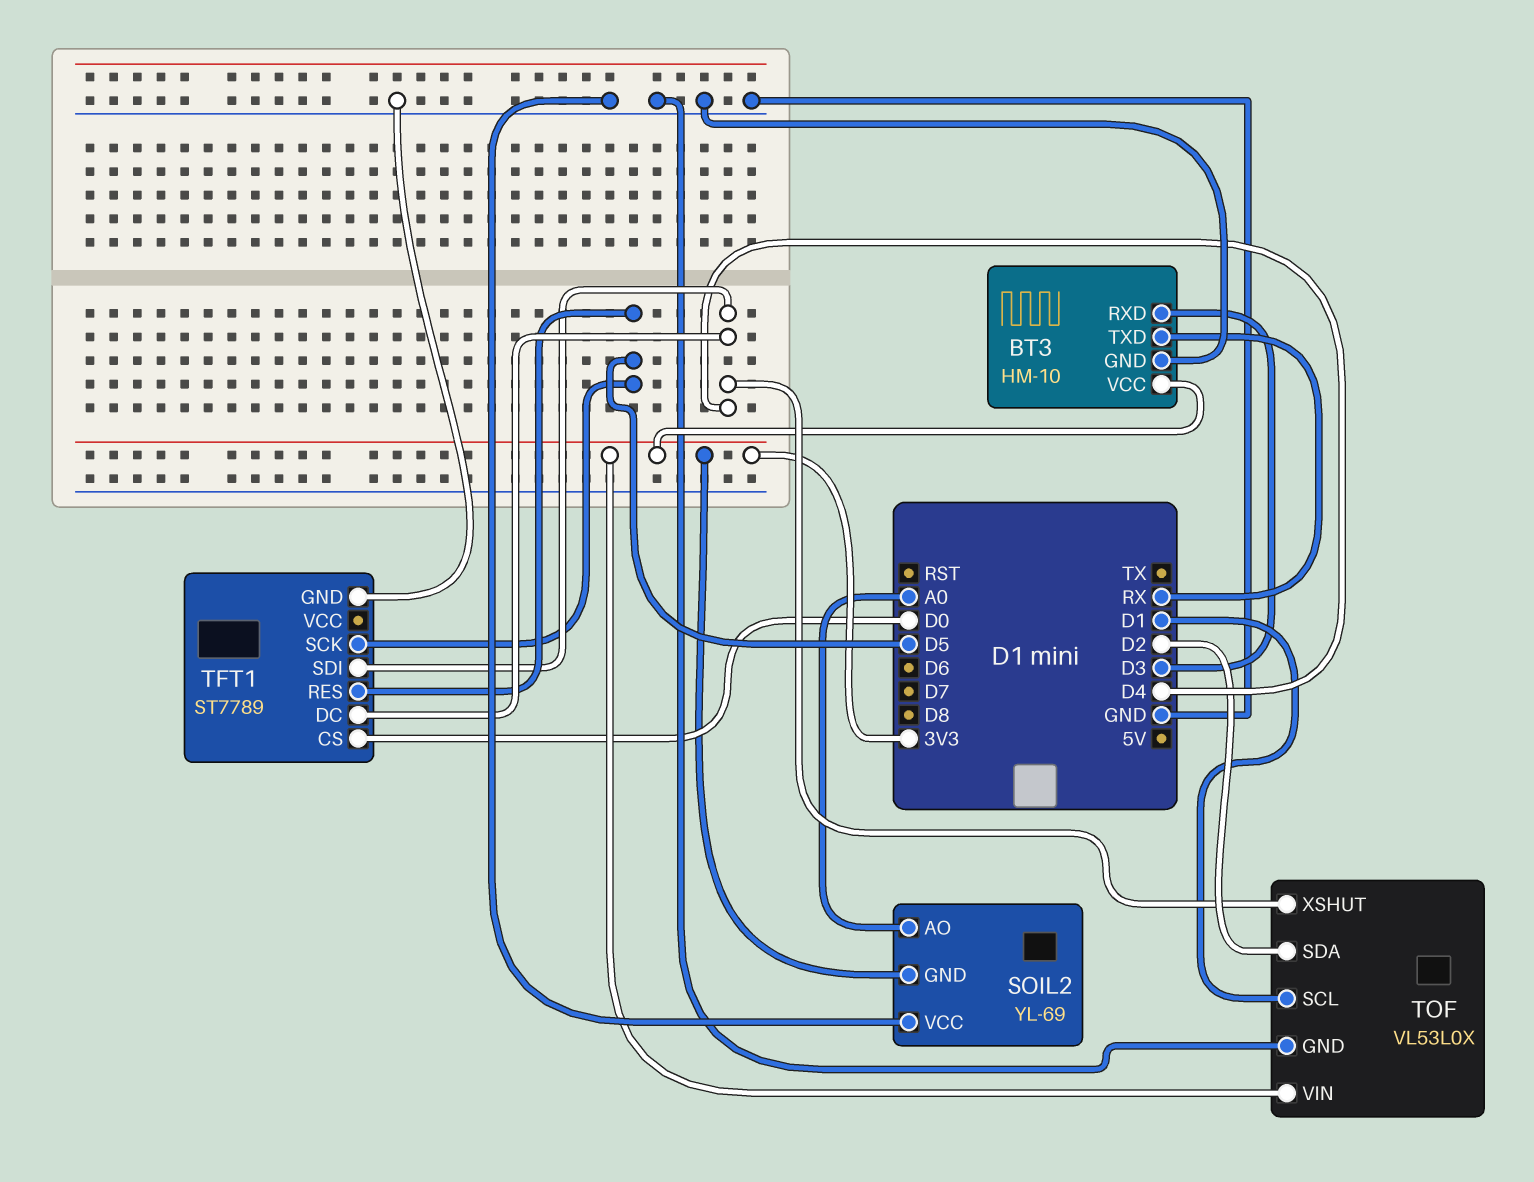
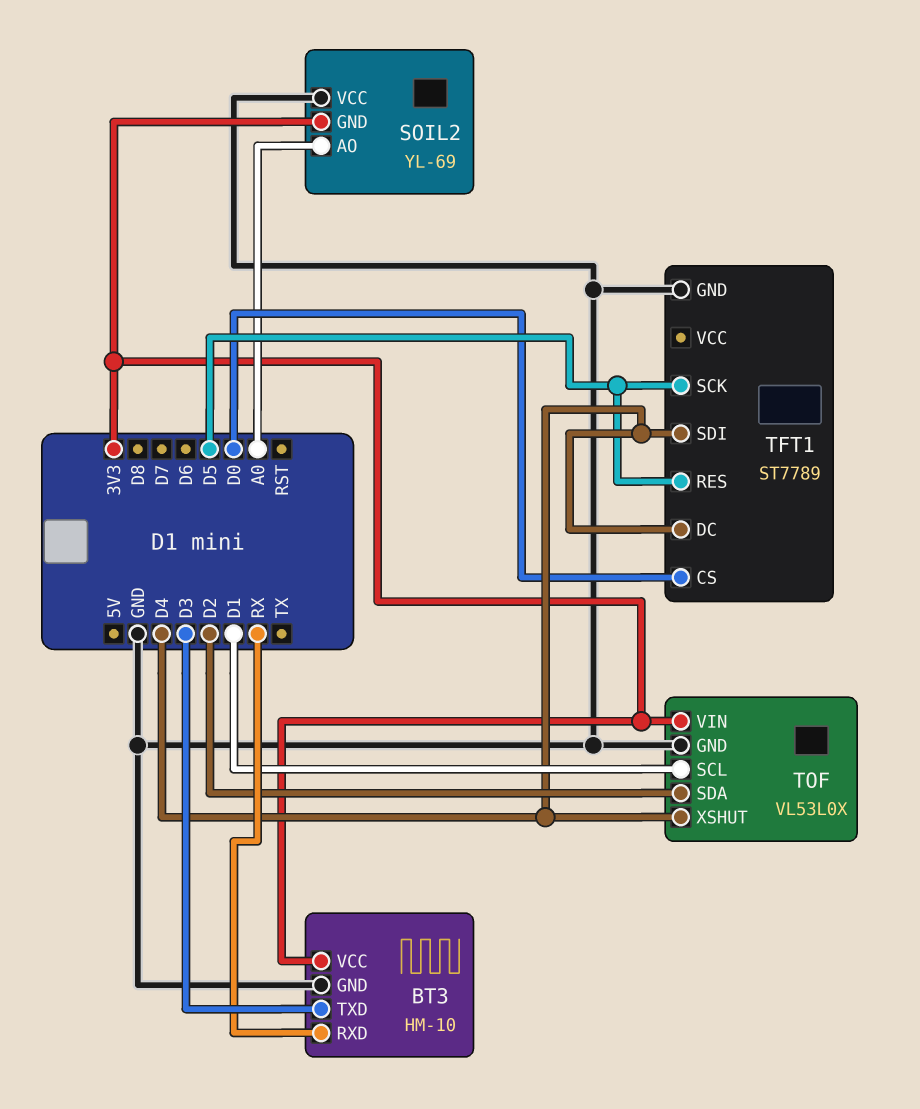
BT3 pin RXD: D3 -> RX
BT3 pin TXD: RX -> D3

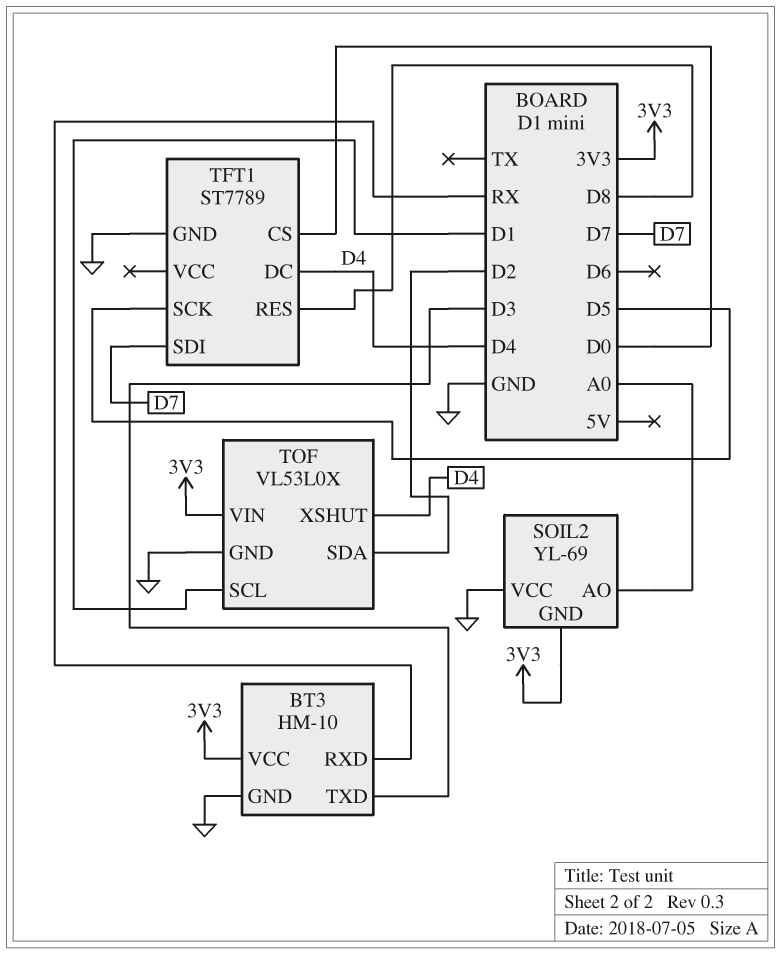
TFT1 pin RES: D5 -> D8
TFT1 pin SDI: D4 -> D7

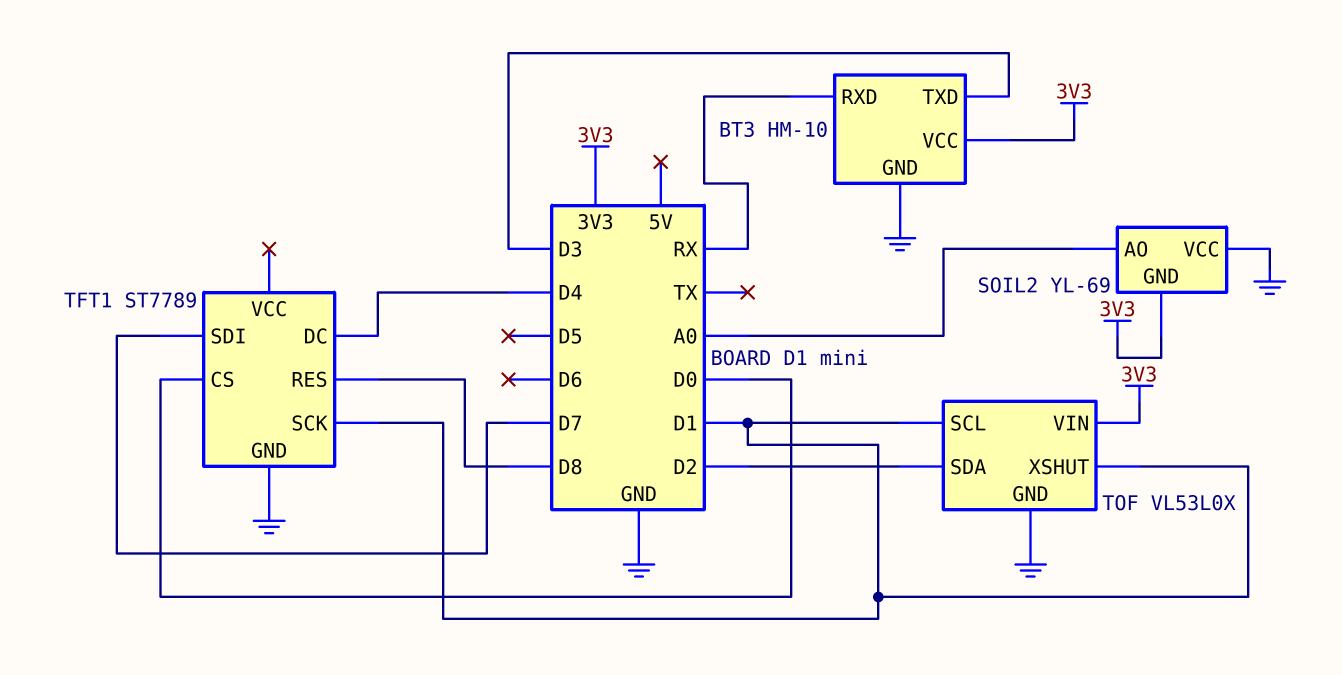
TFT1 pin SCK: D5 -> D1
TOF pin XSHUT: D4 -> D1

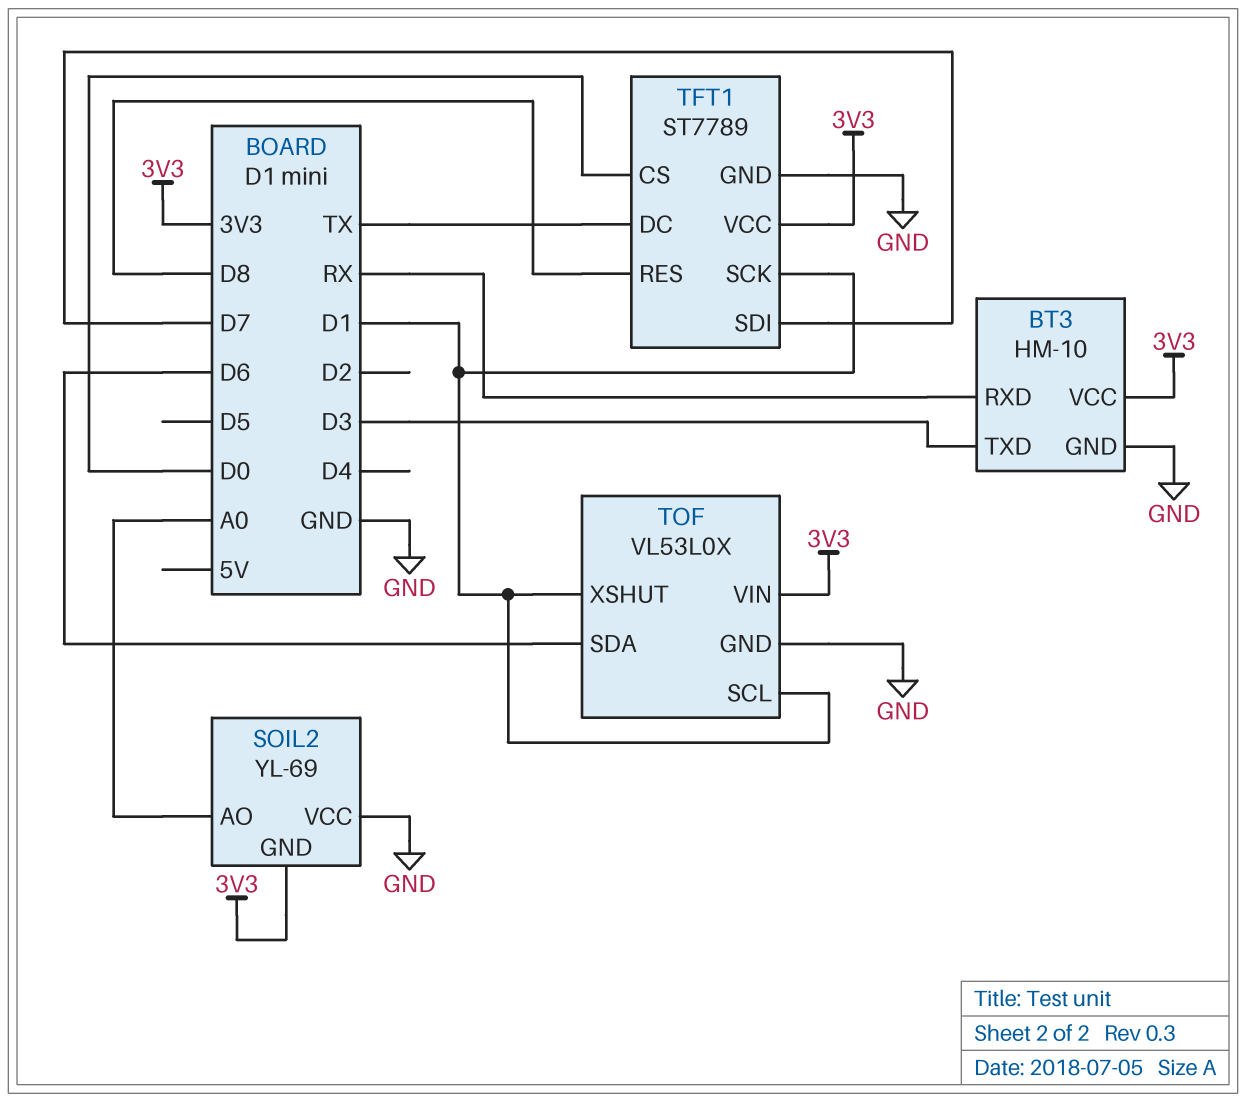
TFT1 pin DC: D4 -> TX
TFT1 pin VCC: none -> 3V3
TOF pin SDA: D2 -> D6

